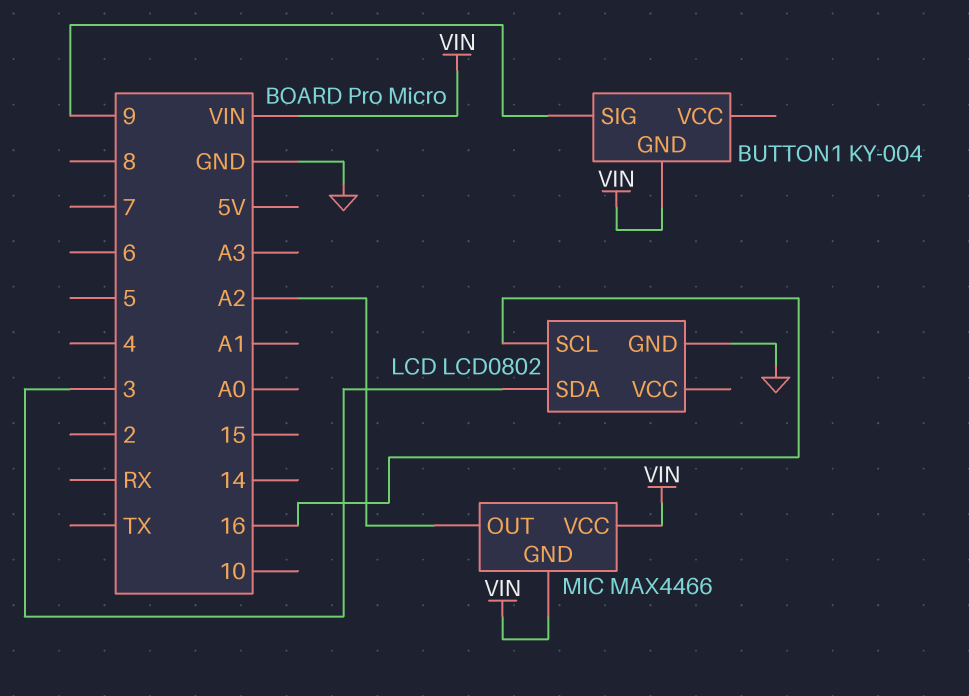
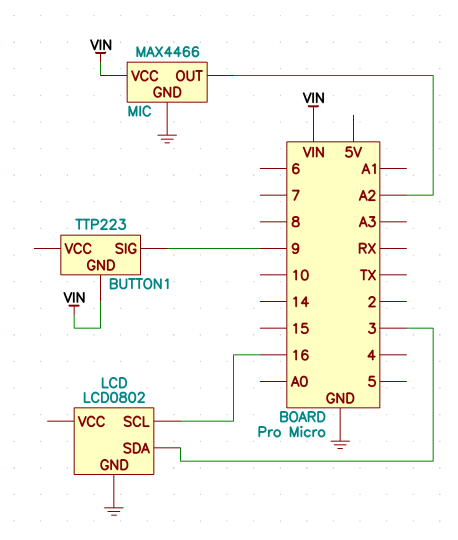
BUTTON1: KY-004 -> TTP223
MIC pin GND: VIN -> GND

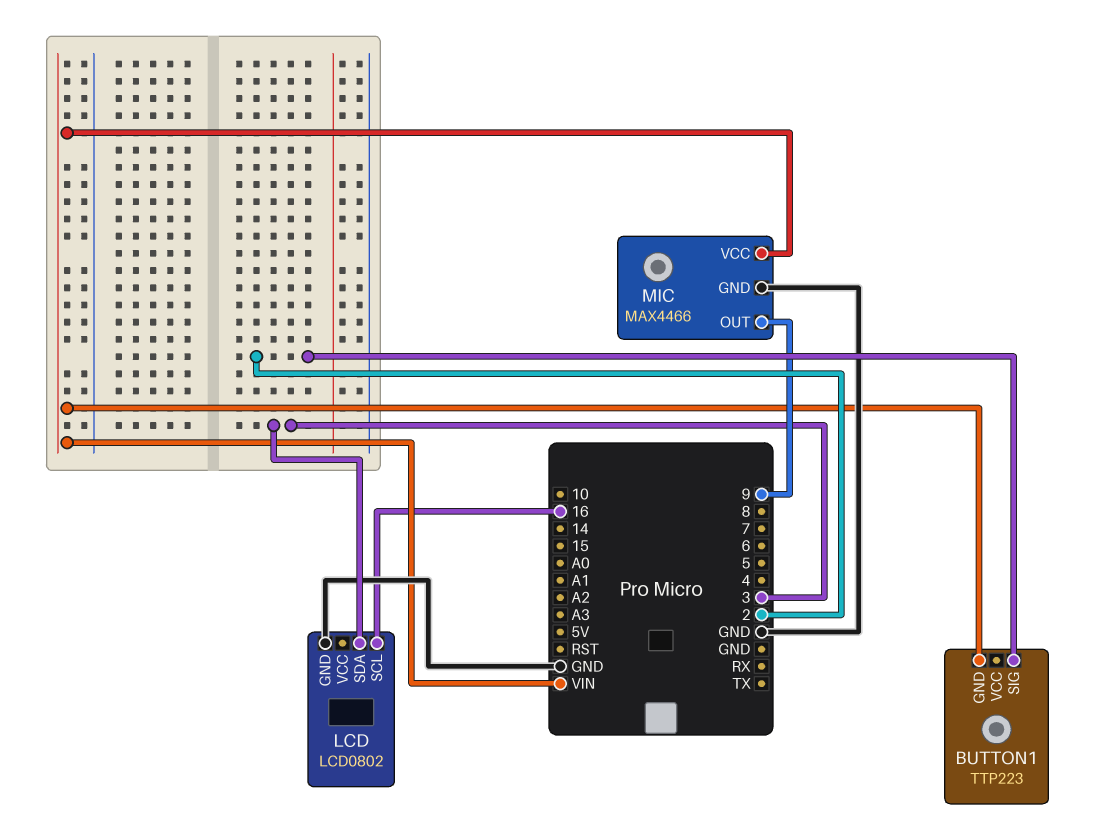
BUTTON1 pin SIG: 9 -> 2
MIC pin OUT: A2 -> 9

